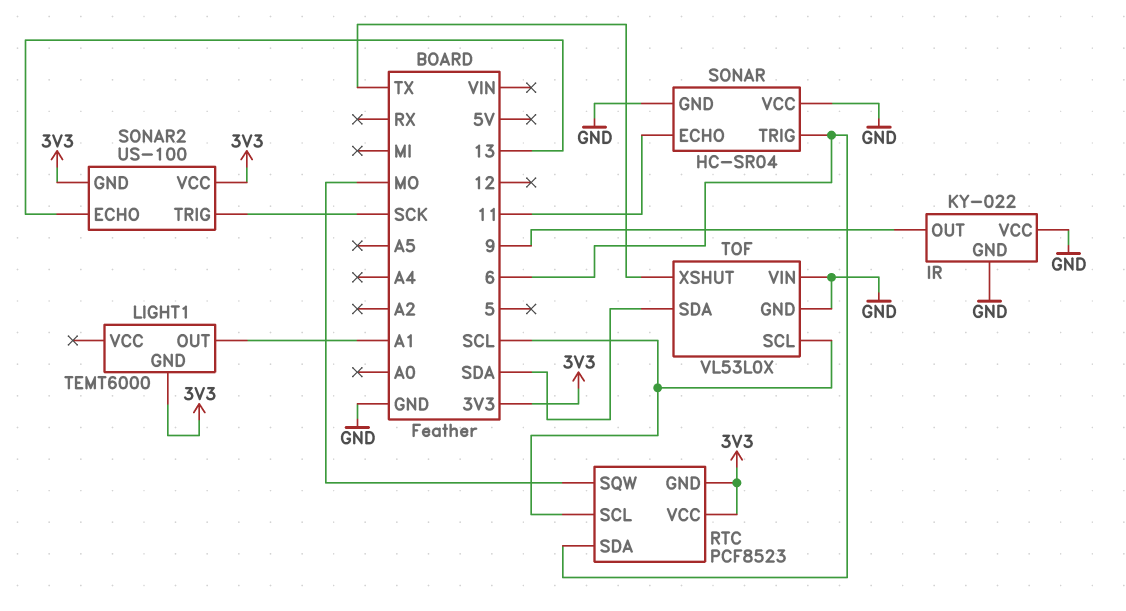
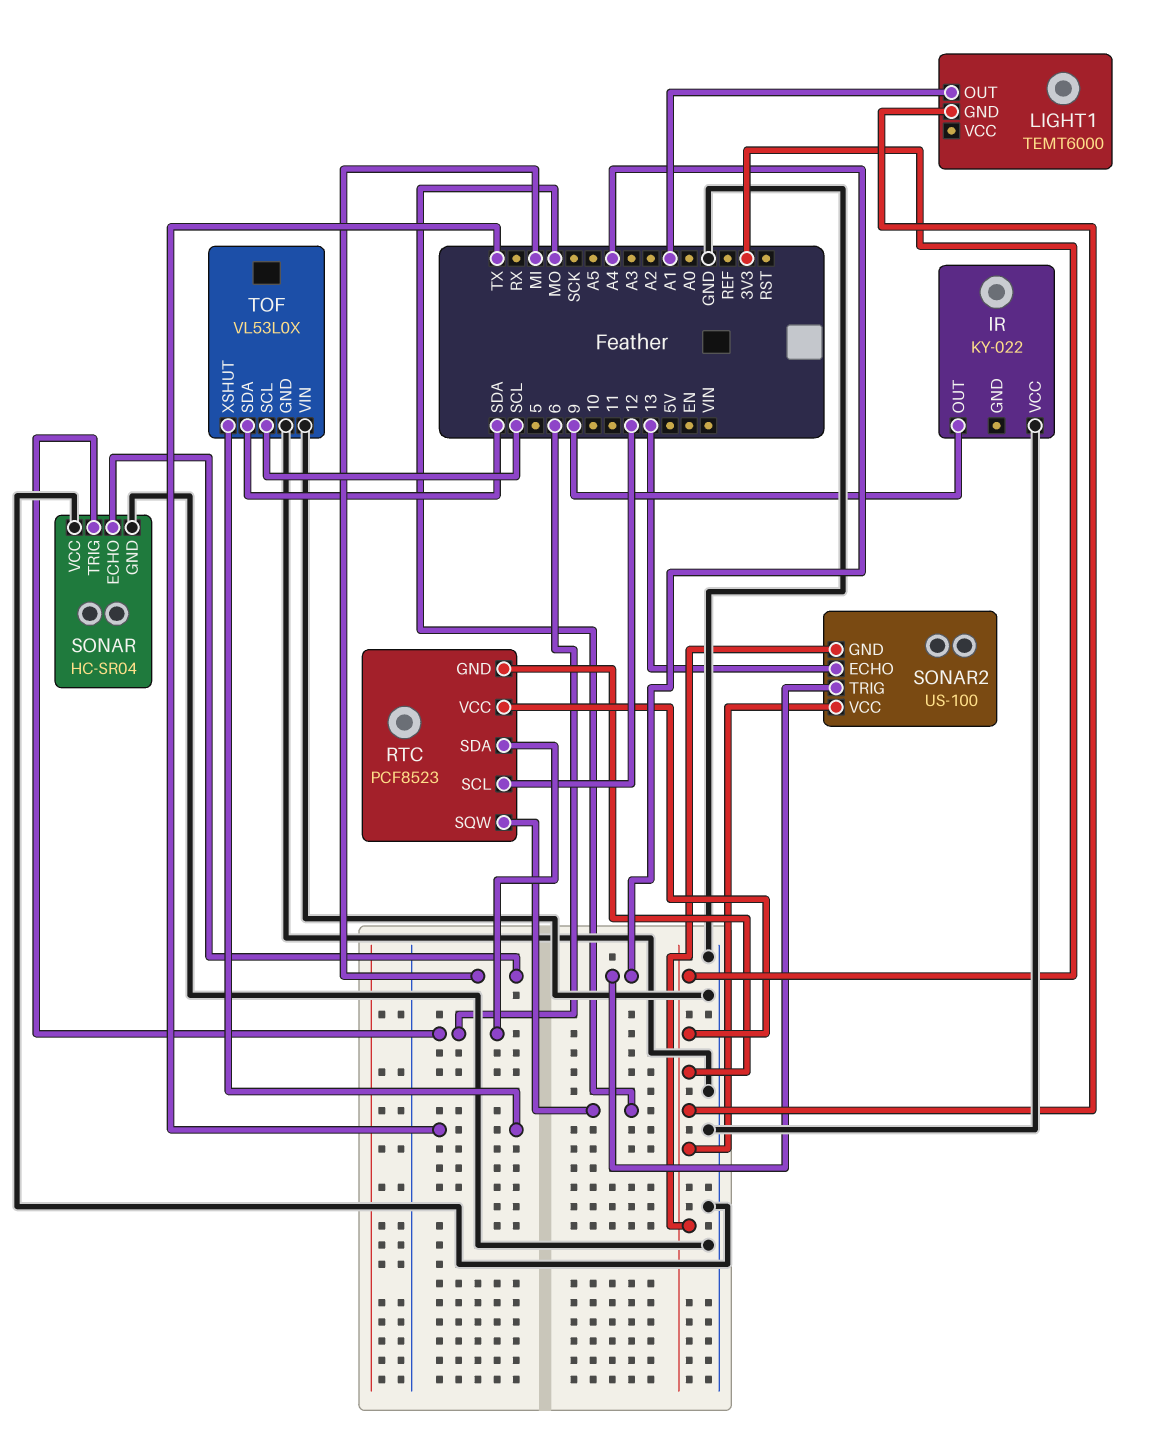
IR pin GND: GND -> none
RTC pin SCL: SCL -> 12
SONAR pin ECHO: 11 -> MI
SONAR2 pin TRIG: SCK -> A4

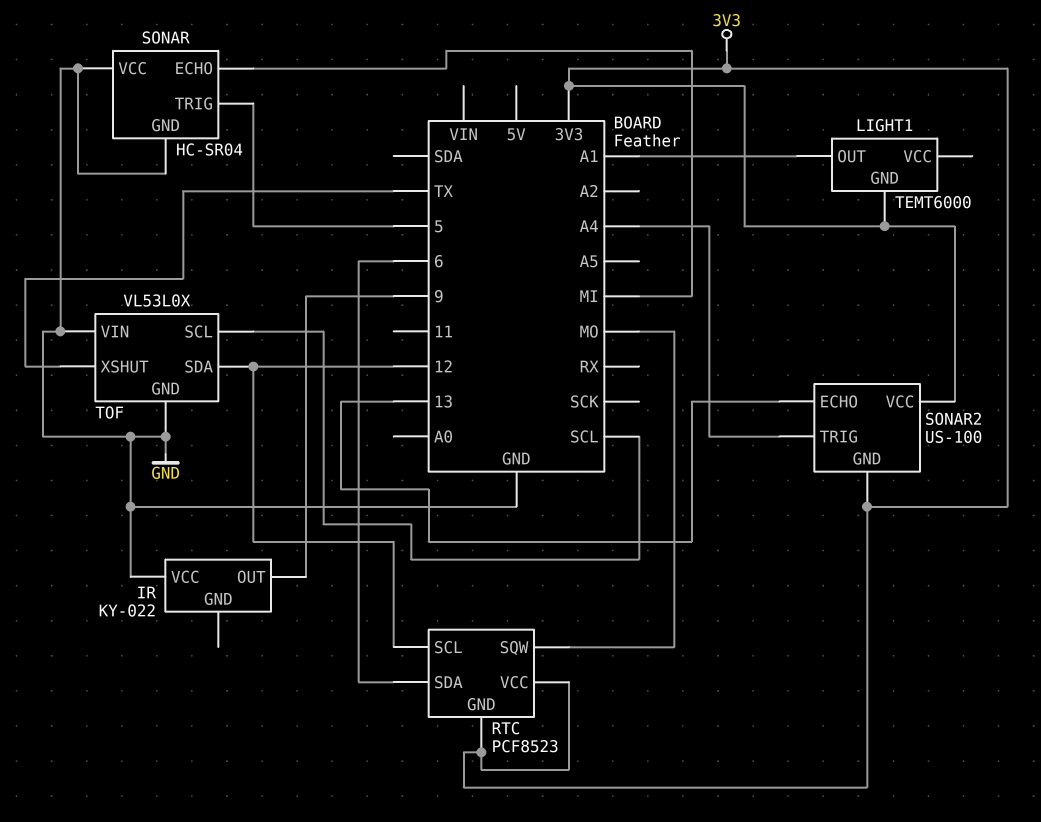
SONAR pin TRIG: 6 -> 5
TOF pin SDA: SDA -> 12

